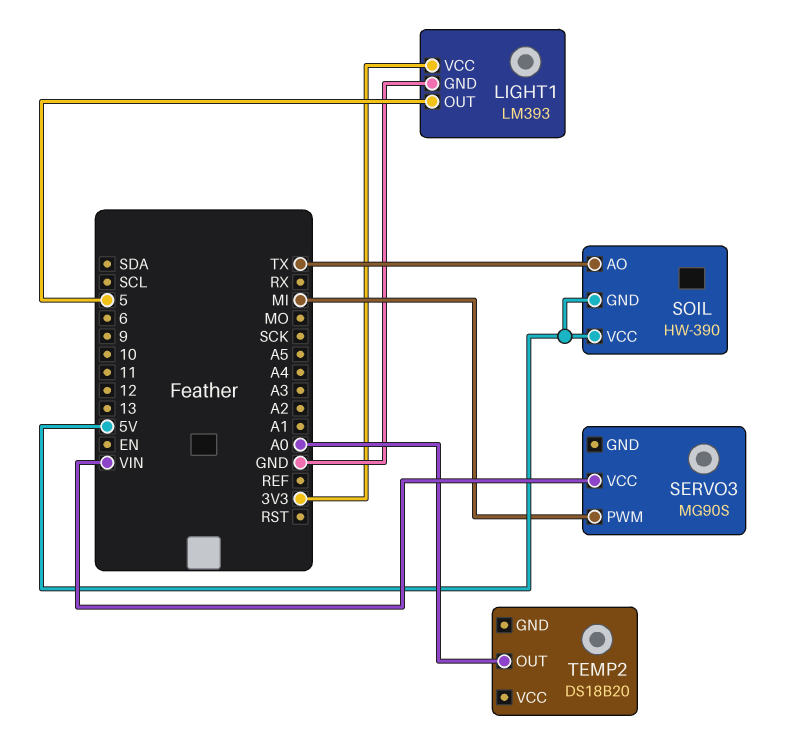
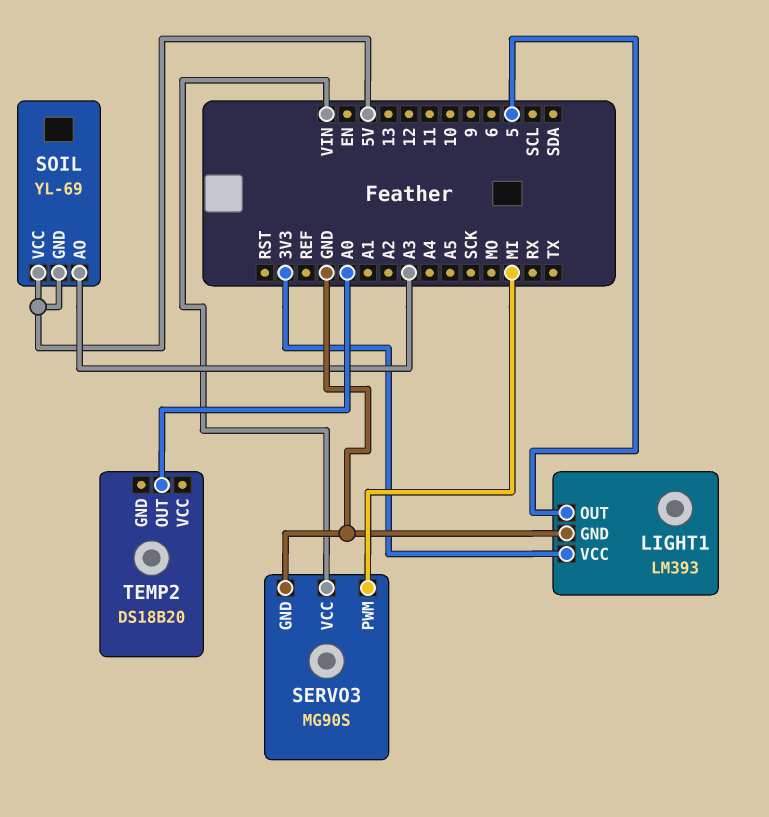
SERVO3 pin GND: none -> GND
SOIL: HW-390 -> YL-69
SOIL pin AO: TX -> A3

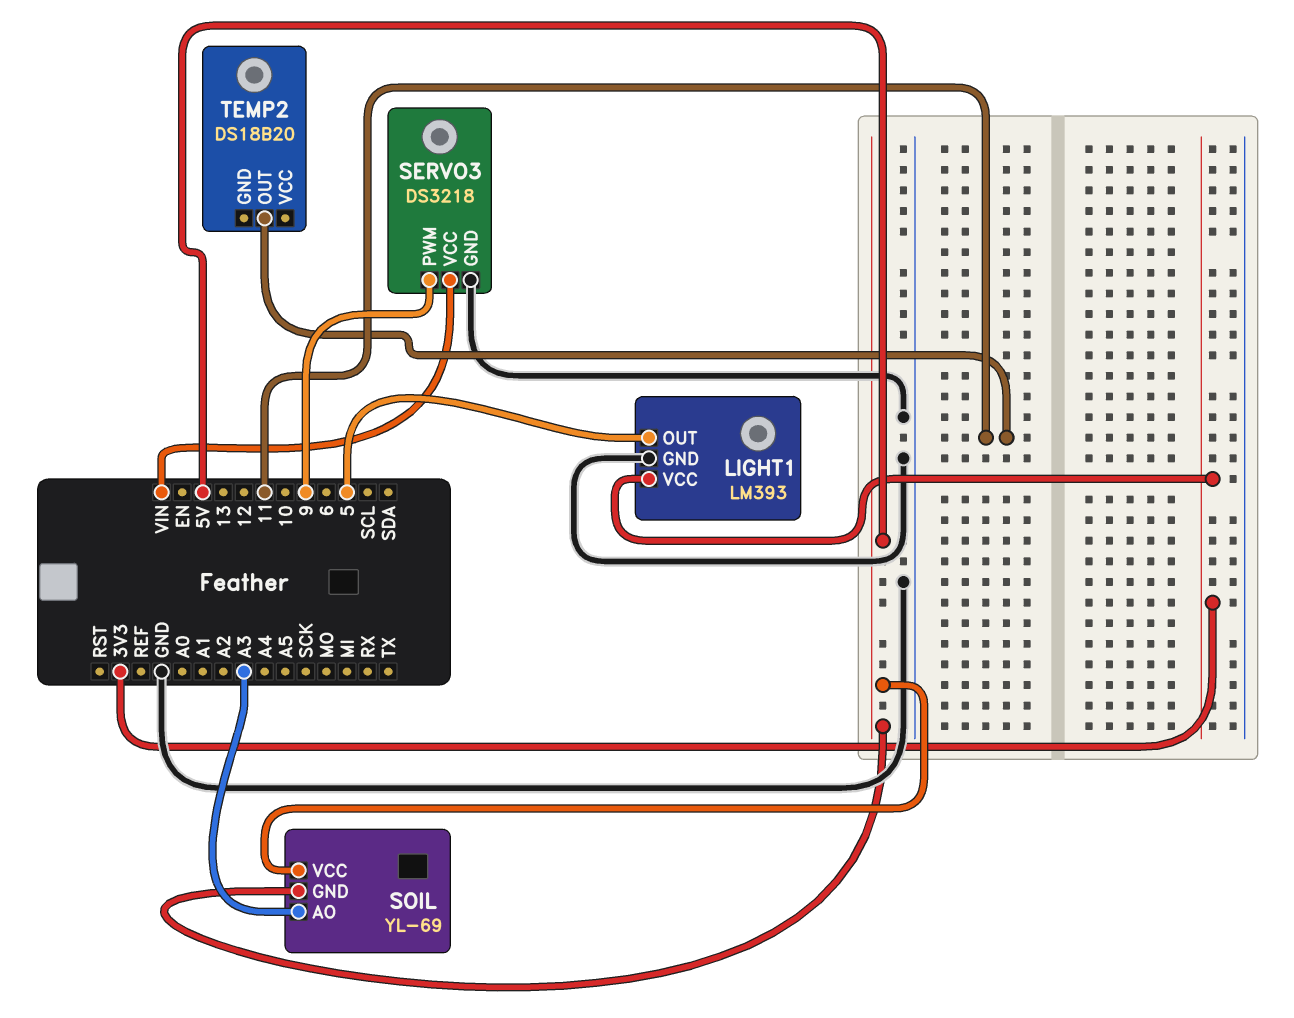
SERVO3: MG90S -> DS3218
SERVO3 pin PWM: MI -> 9
TEMP2 pin OUT: A0 -> 11

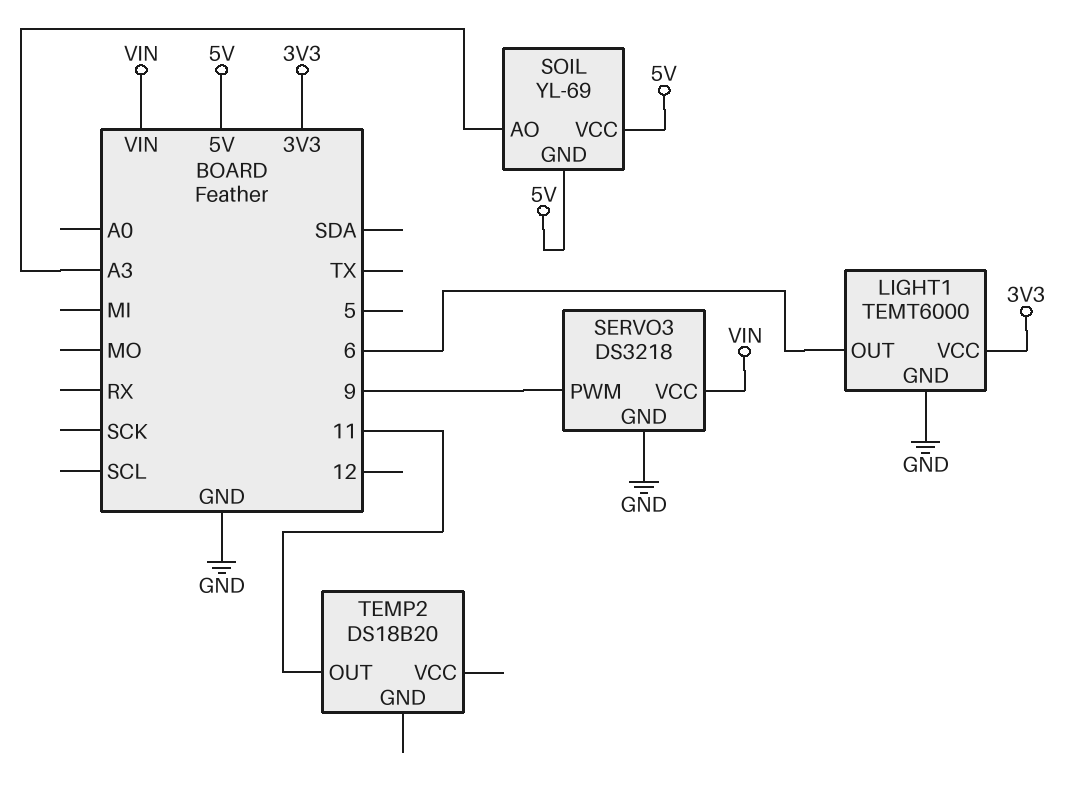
LIGHT1: LM393 -> TEMT6000
LIGHT1 pin OUT: 5 -> 6

